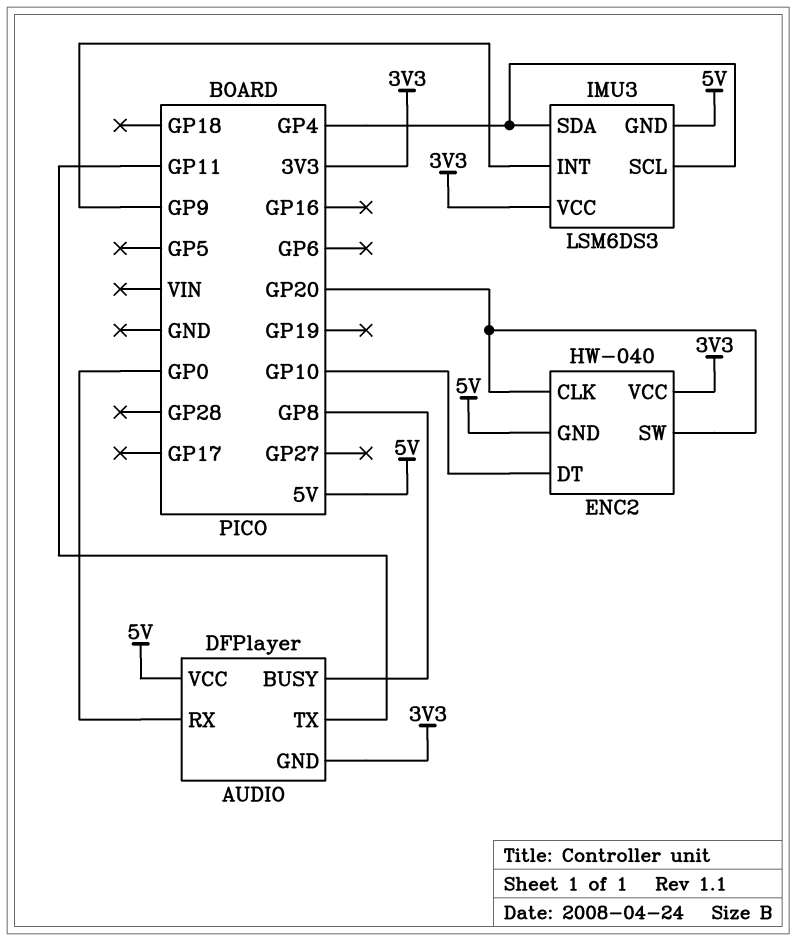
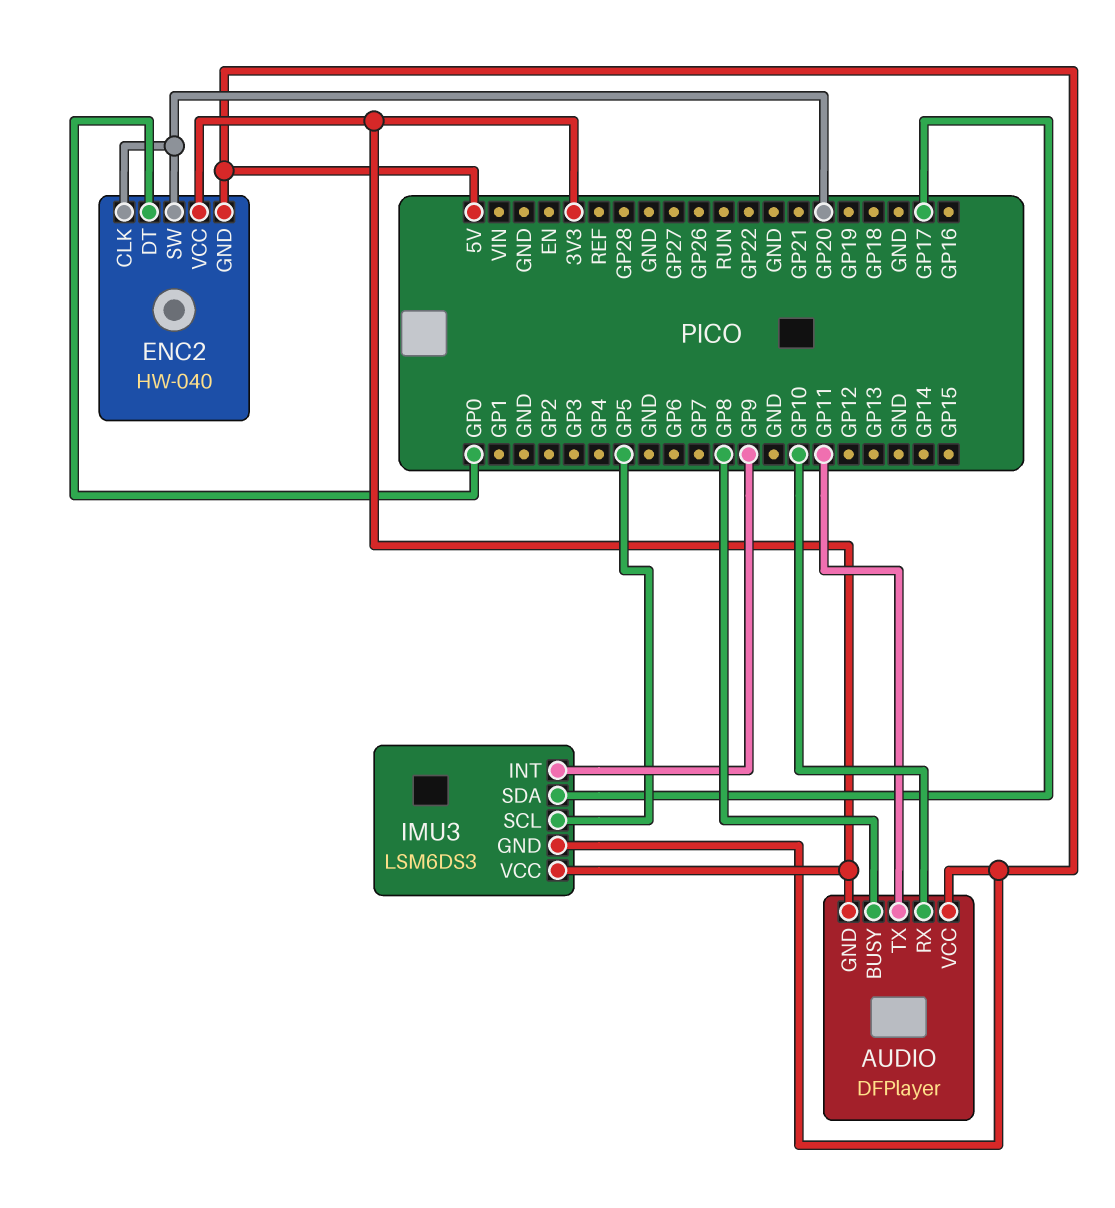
AUDIO pin RX: GP0 -> GP10
ENC2 pin DT: GP10 -> GP0
IMU3 pin SCL: GP4 -> GP5
IMU3 pin SDA: GP4 -> GP17

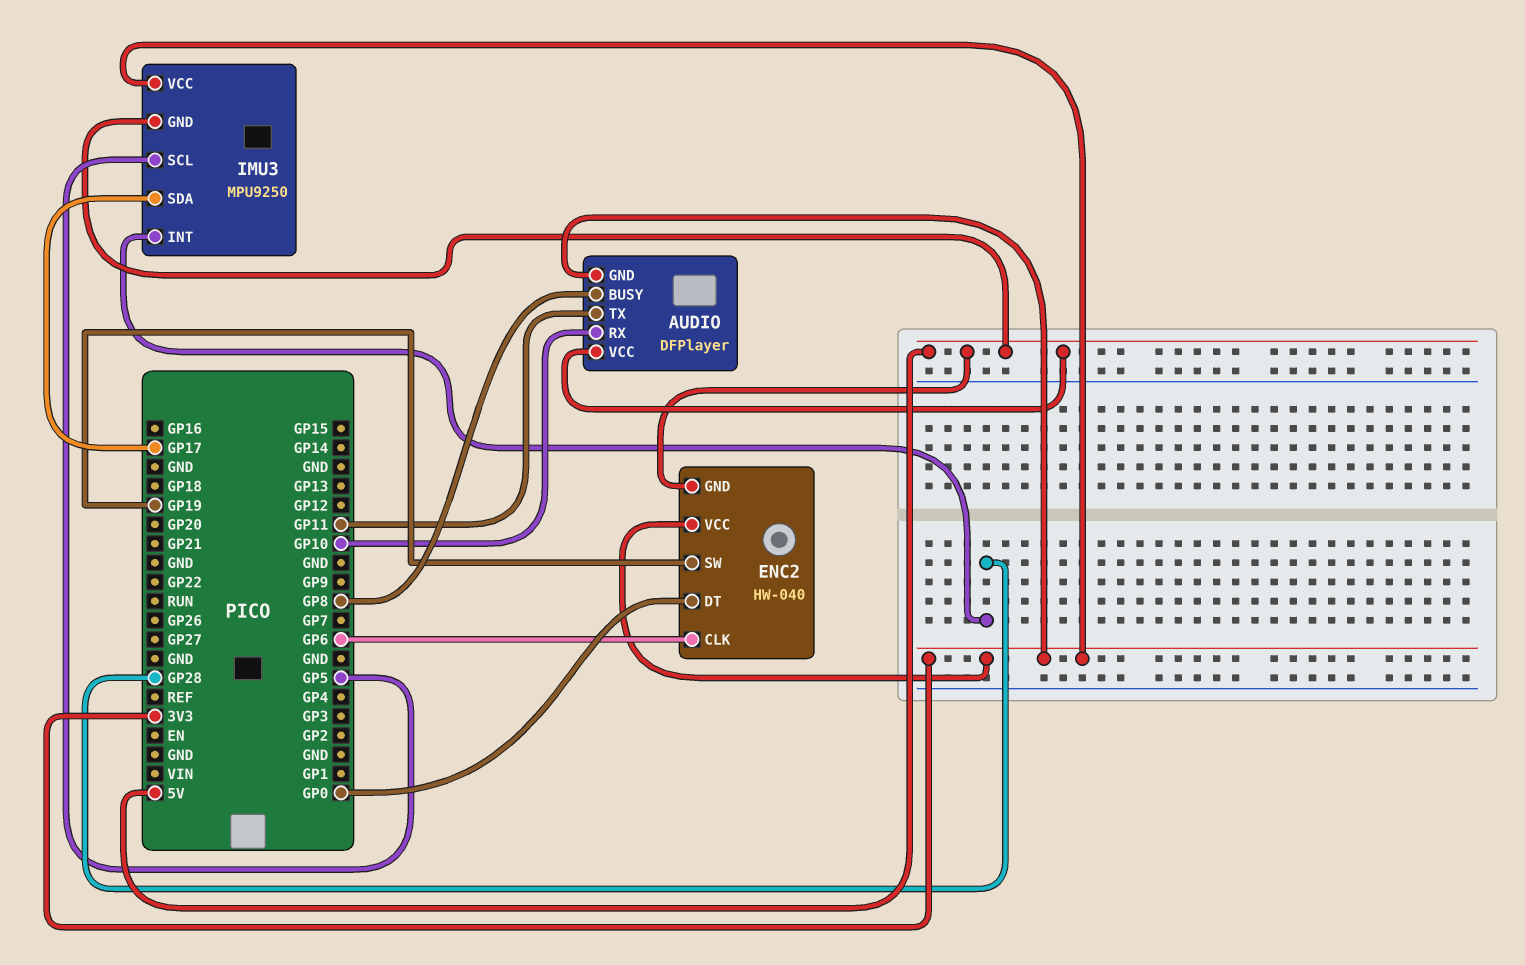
ENC2 pin CLK: GP20 -> GP6
ENC2 pin SW: GP20 -> GP19
IMU3: LSM6DS3 -> MPU9250
IMU3 pin INT: GP9 -> GP28

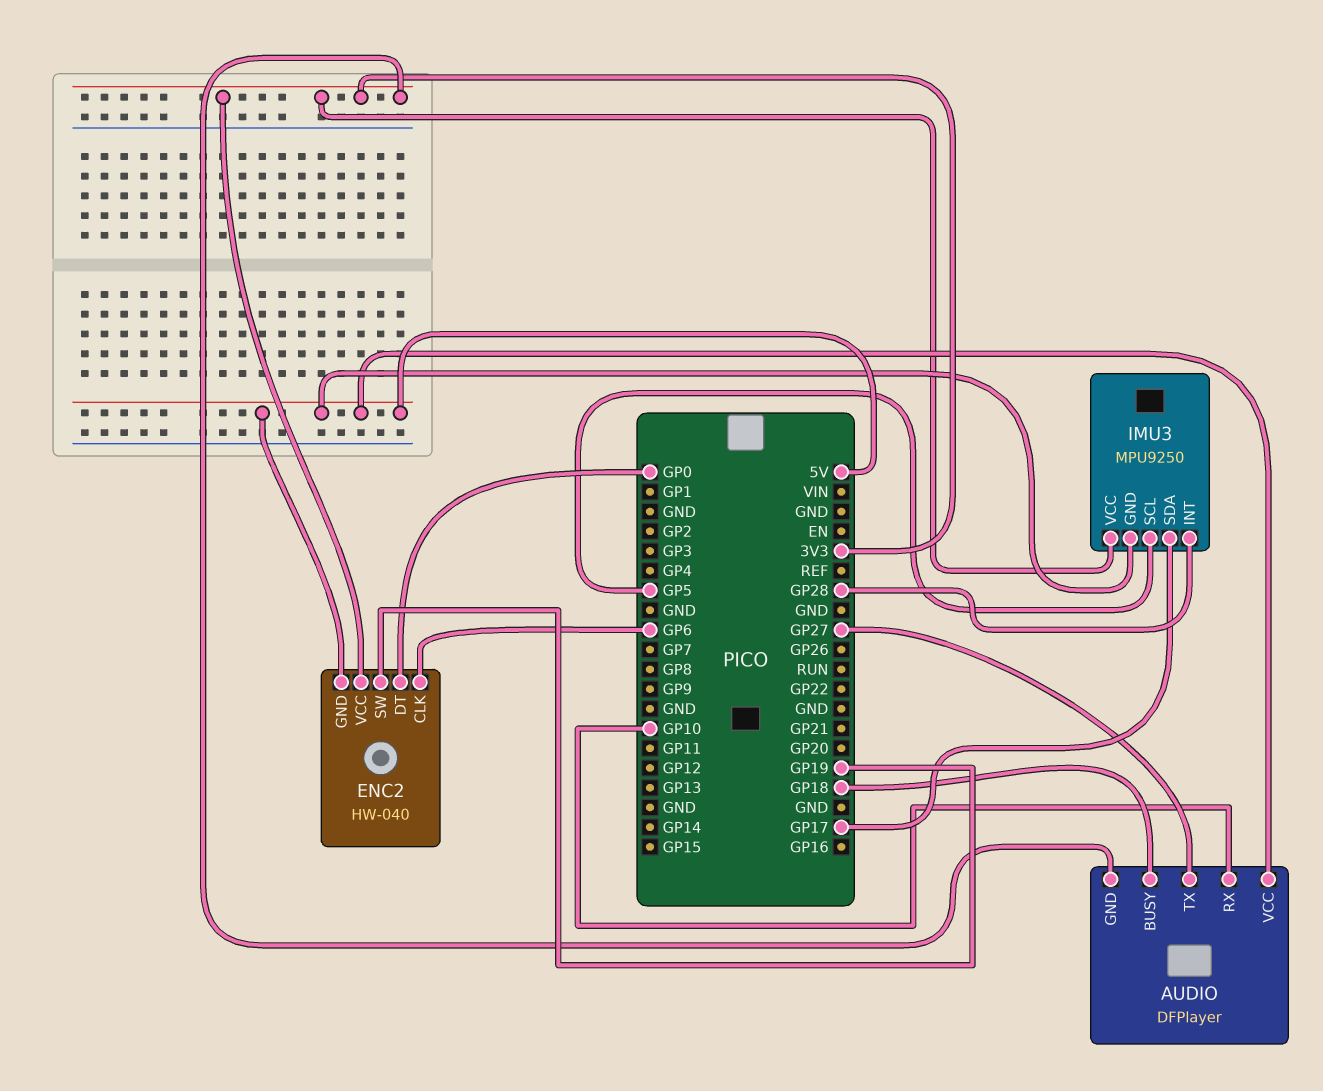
AUDIO pin BUSY: GP8 -> GP18
AUDIO pin TX: GP11 -> GP27

